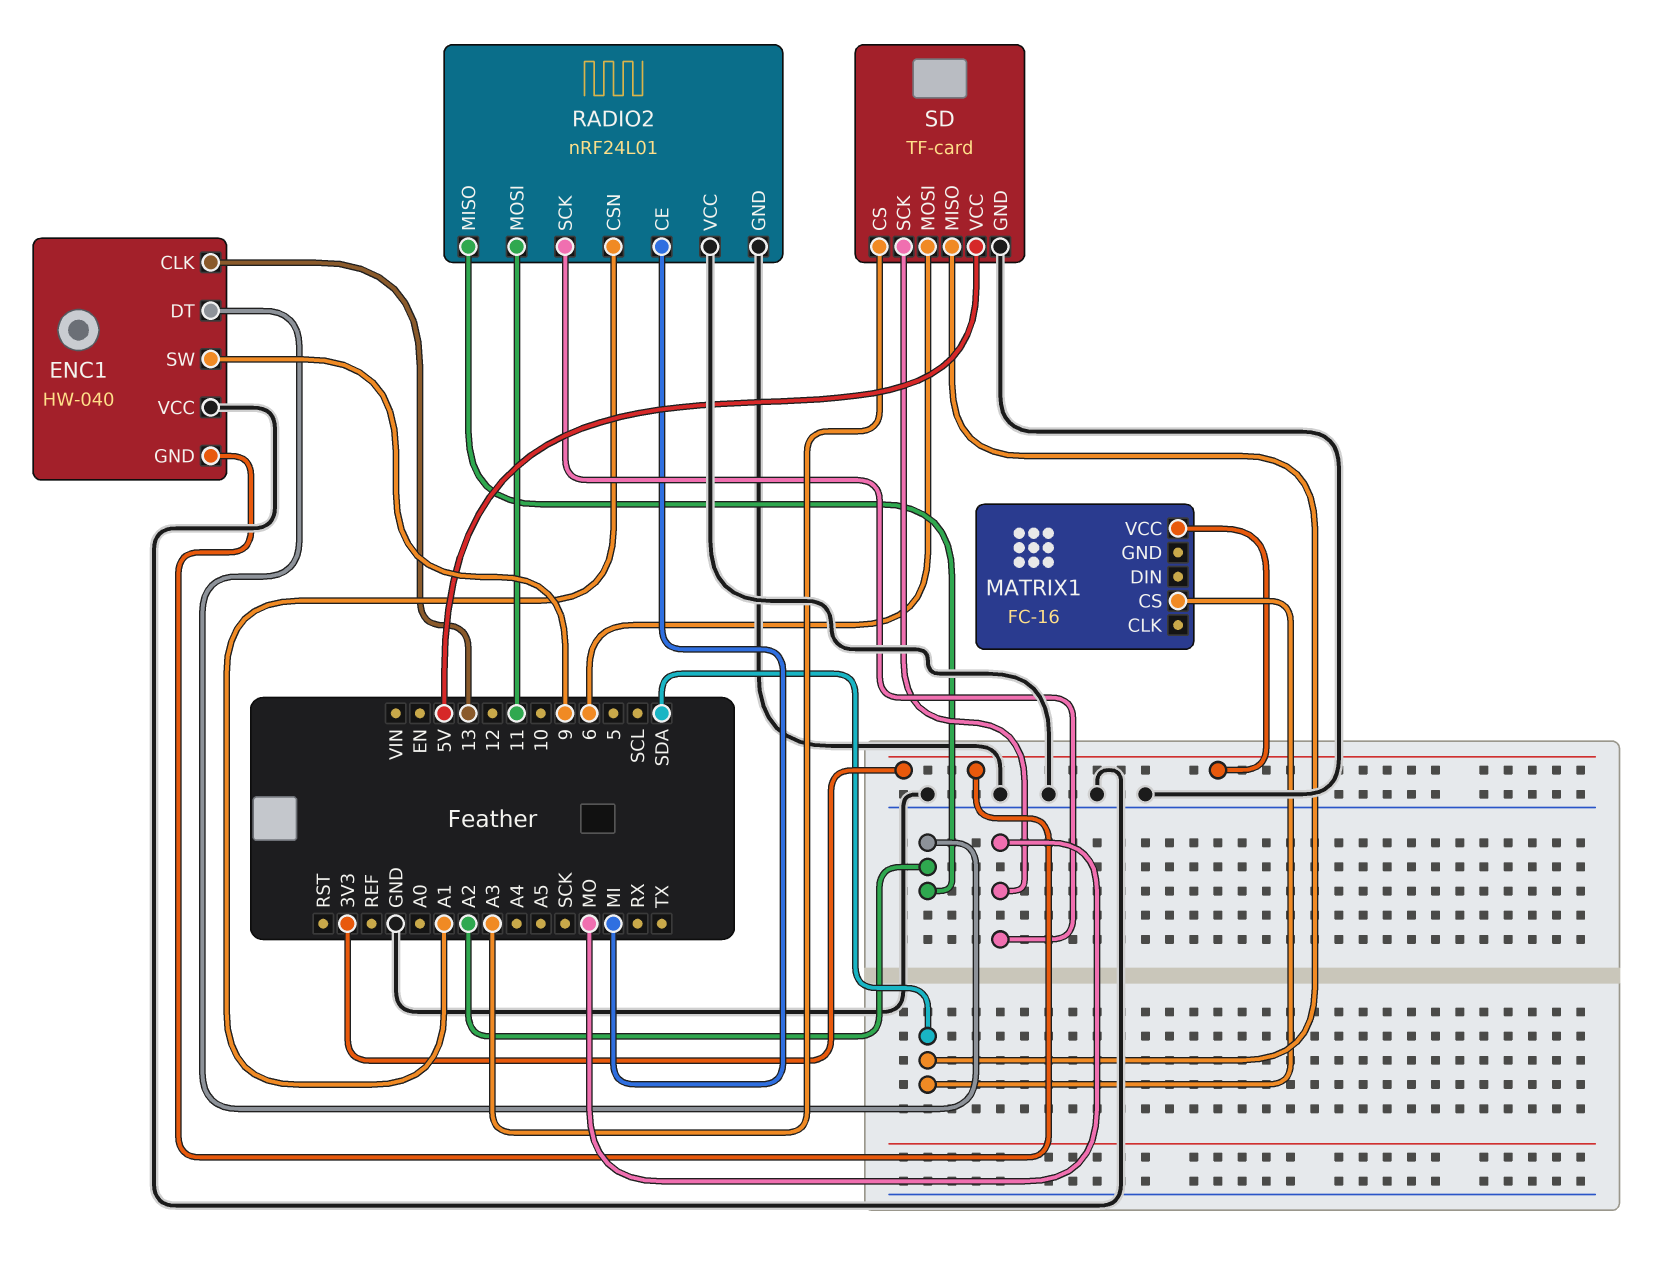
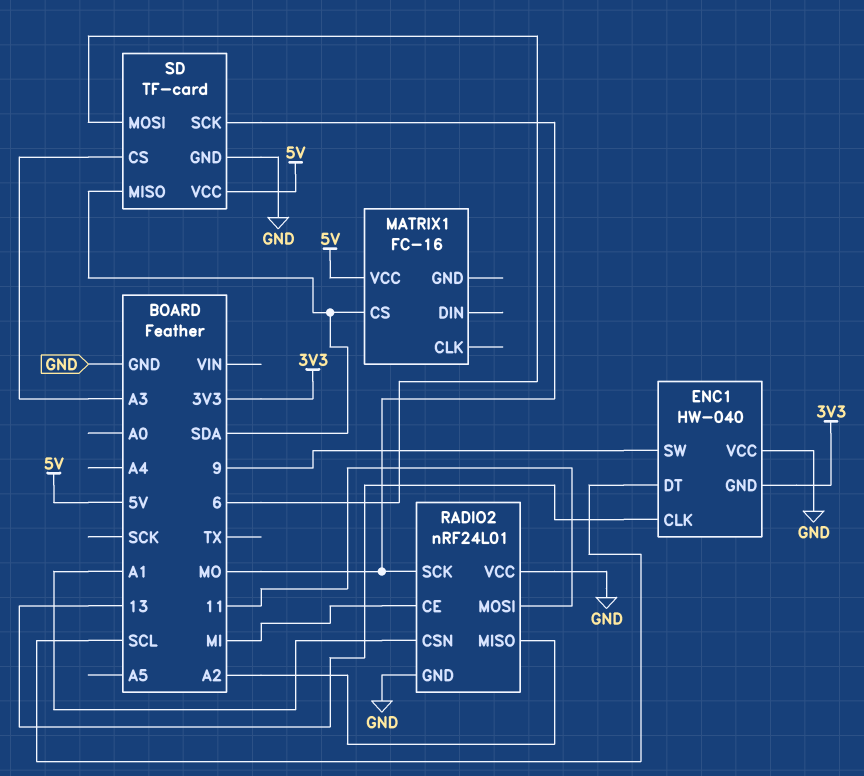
ENC1 pin DT: A2 -> SCL
MATRIX1 pin VCC: 3V3 -> 5V

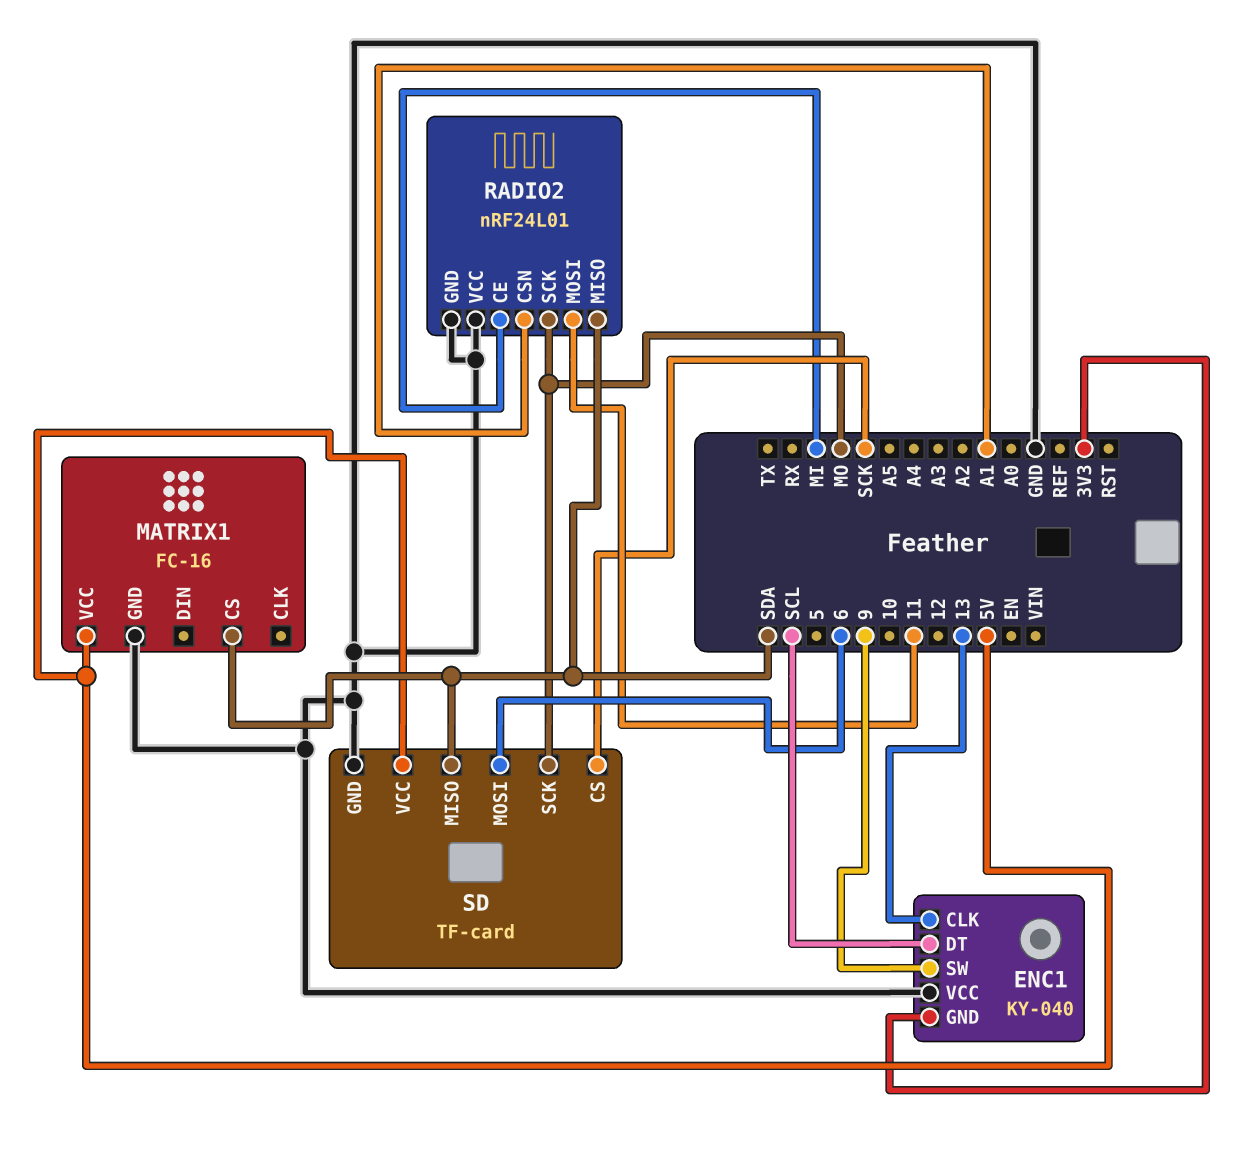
ENC1: HW-040 -> KY-040
MATRIX1 pin GND: none -> GND
RADIO2 pin MISO: A2 -> SDA
SD pin CS: A3 -> SCK

